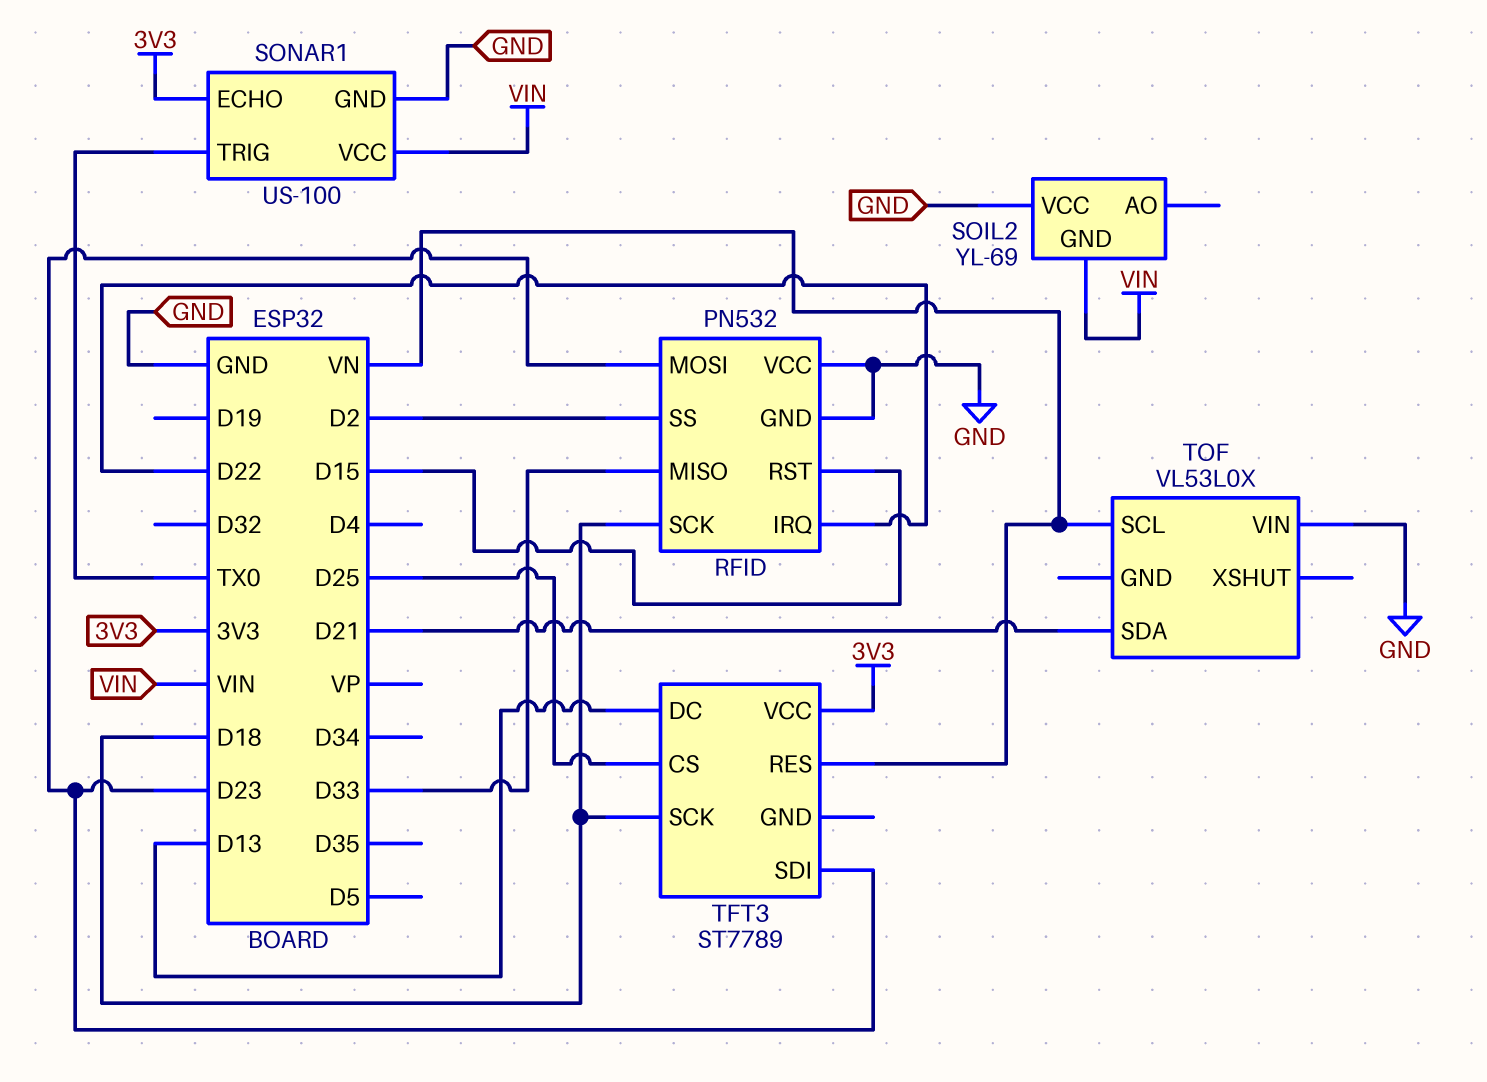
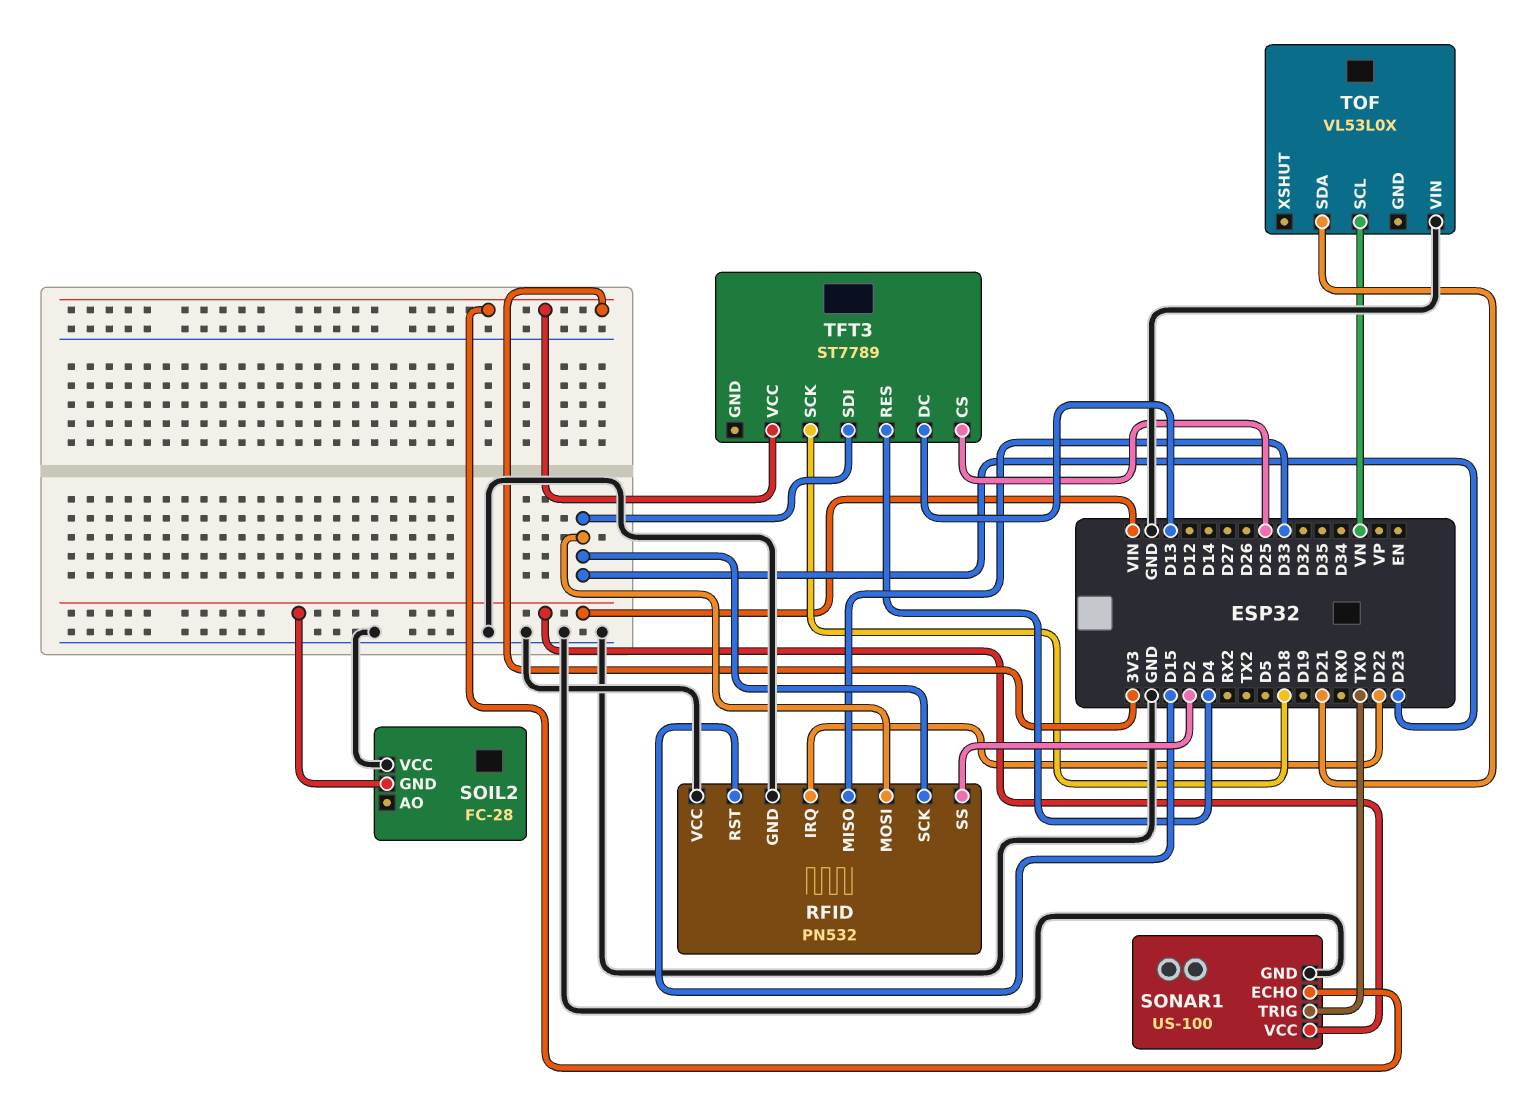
RFID pin SCK: D18 -> D23
SOIL2: YL-69 -> FC-28
TFT3 pin RES: VN -> D4

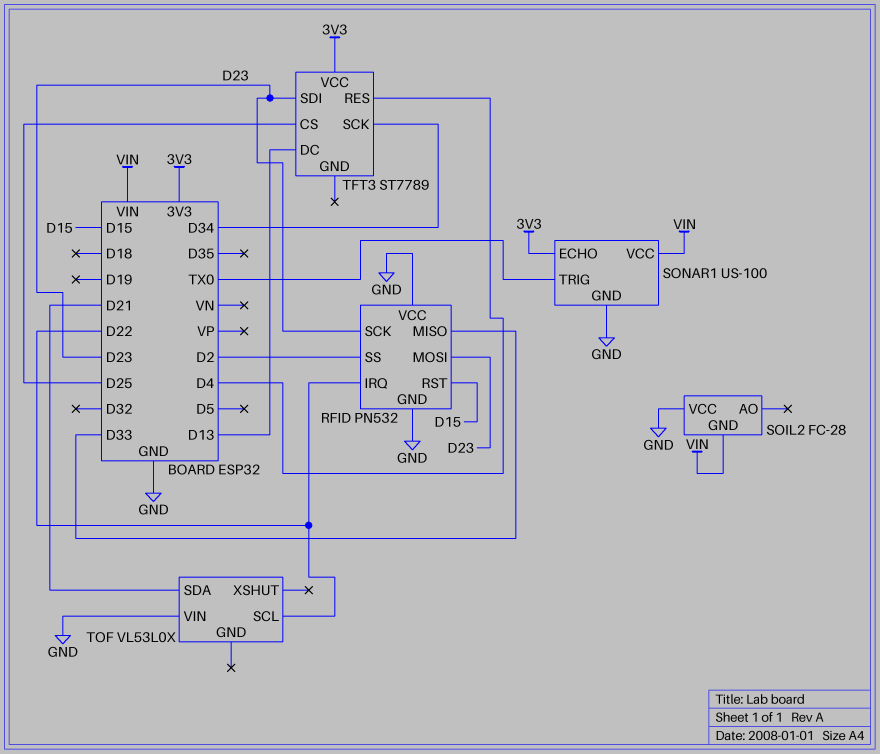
TFT3 pin SCK: D18 -> D34
TOF pin SCL: VN -> D22

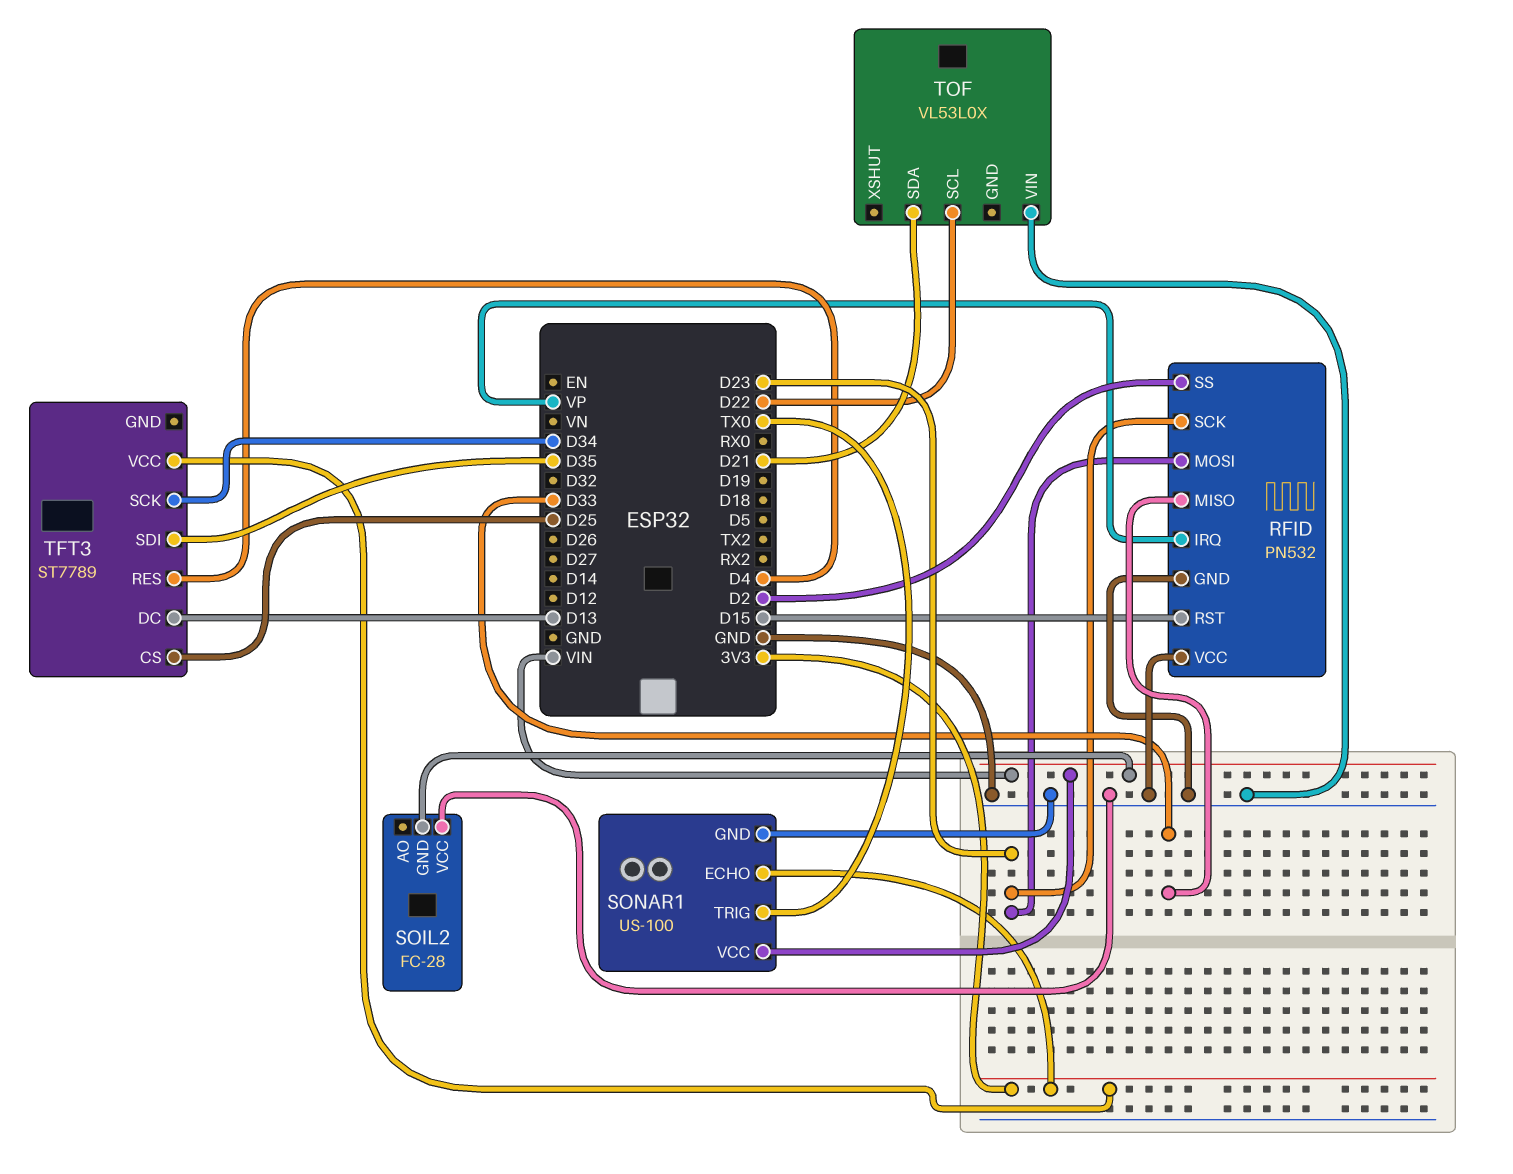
RFID pin IRQ: D22 -> VP
TFT3 pin SDI: D23 -> D35

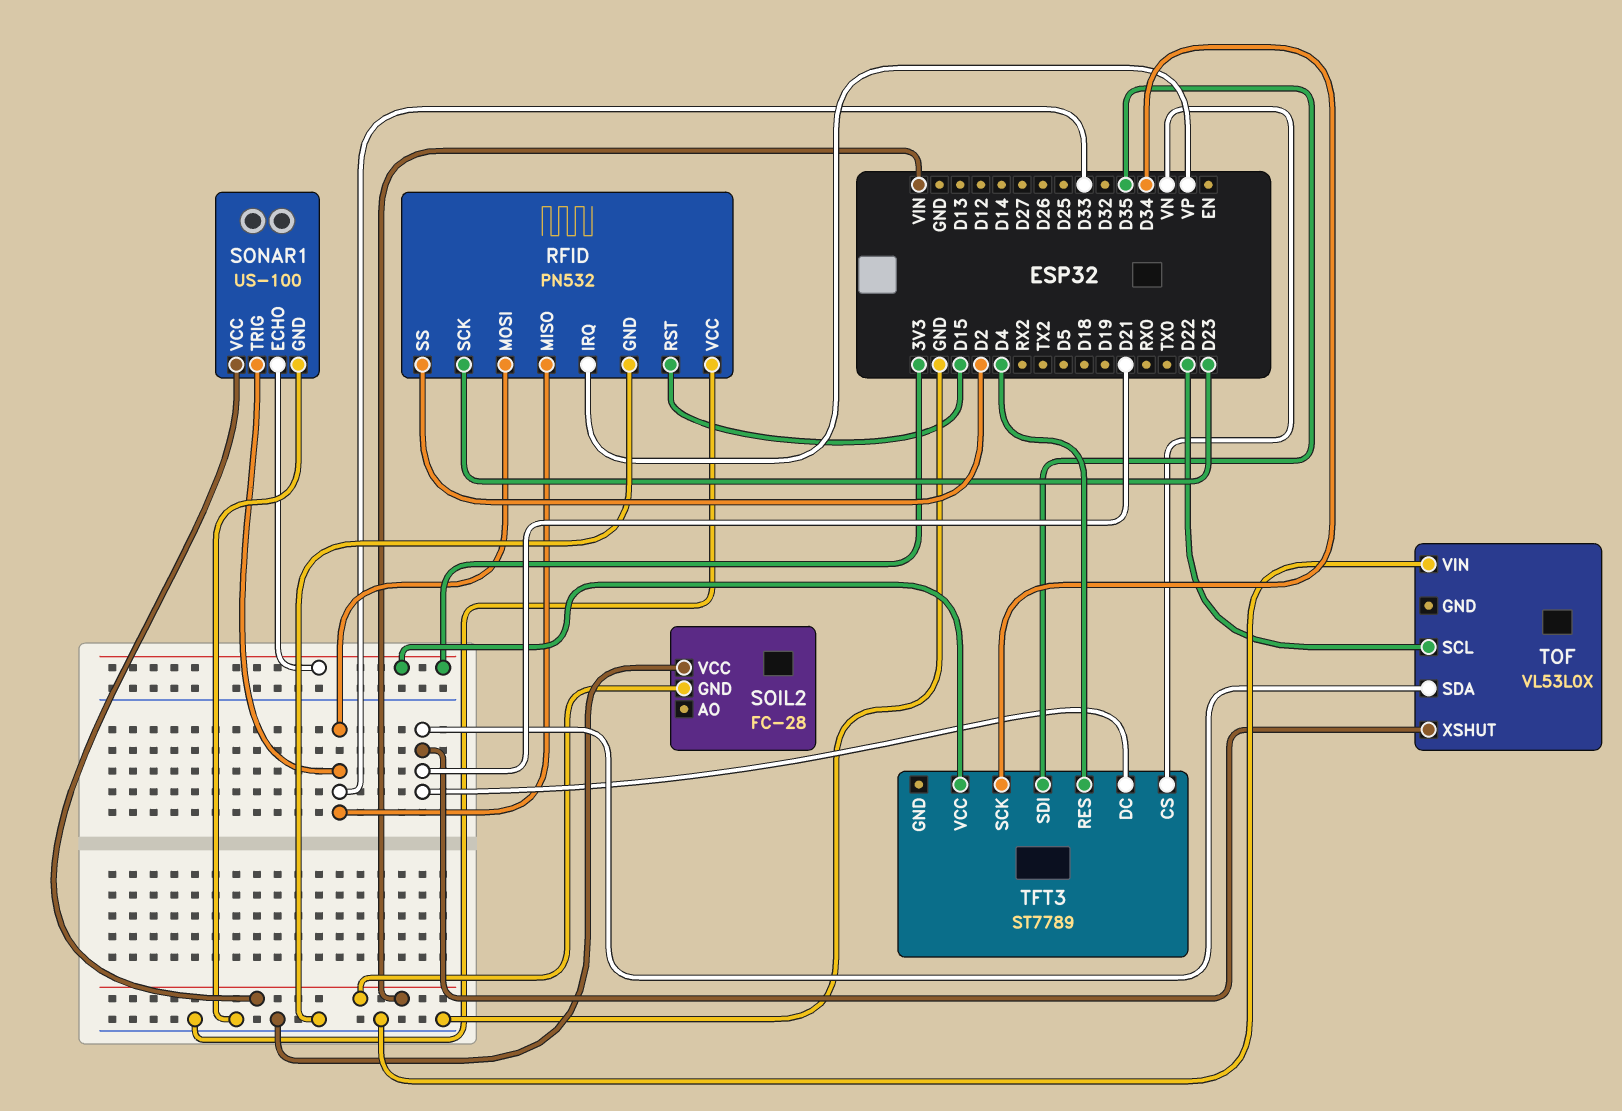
RFID pin MOSI: D23 -> D33
SONAR1 pin TRIG: TX0 -> D33
TFT3 pin CS: D25 -> VN
TFT3 pin DC: D13 -> D21
TOF pin XSHUT: none -> D21

